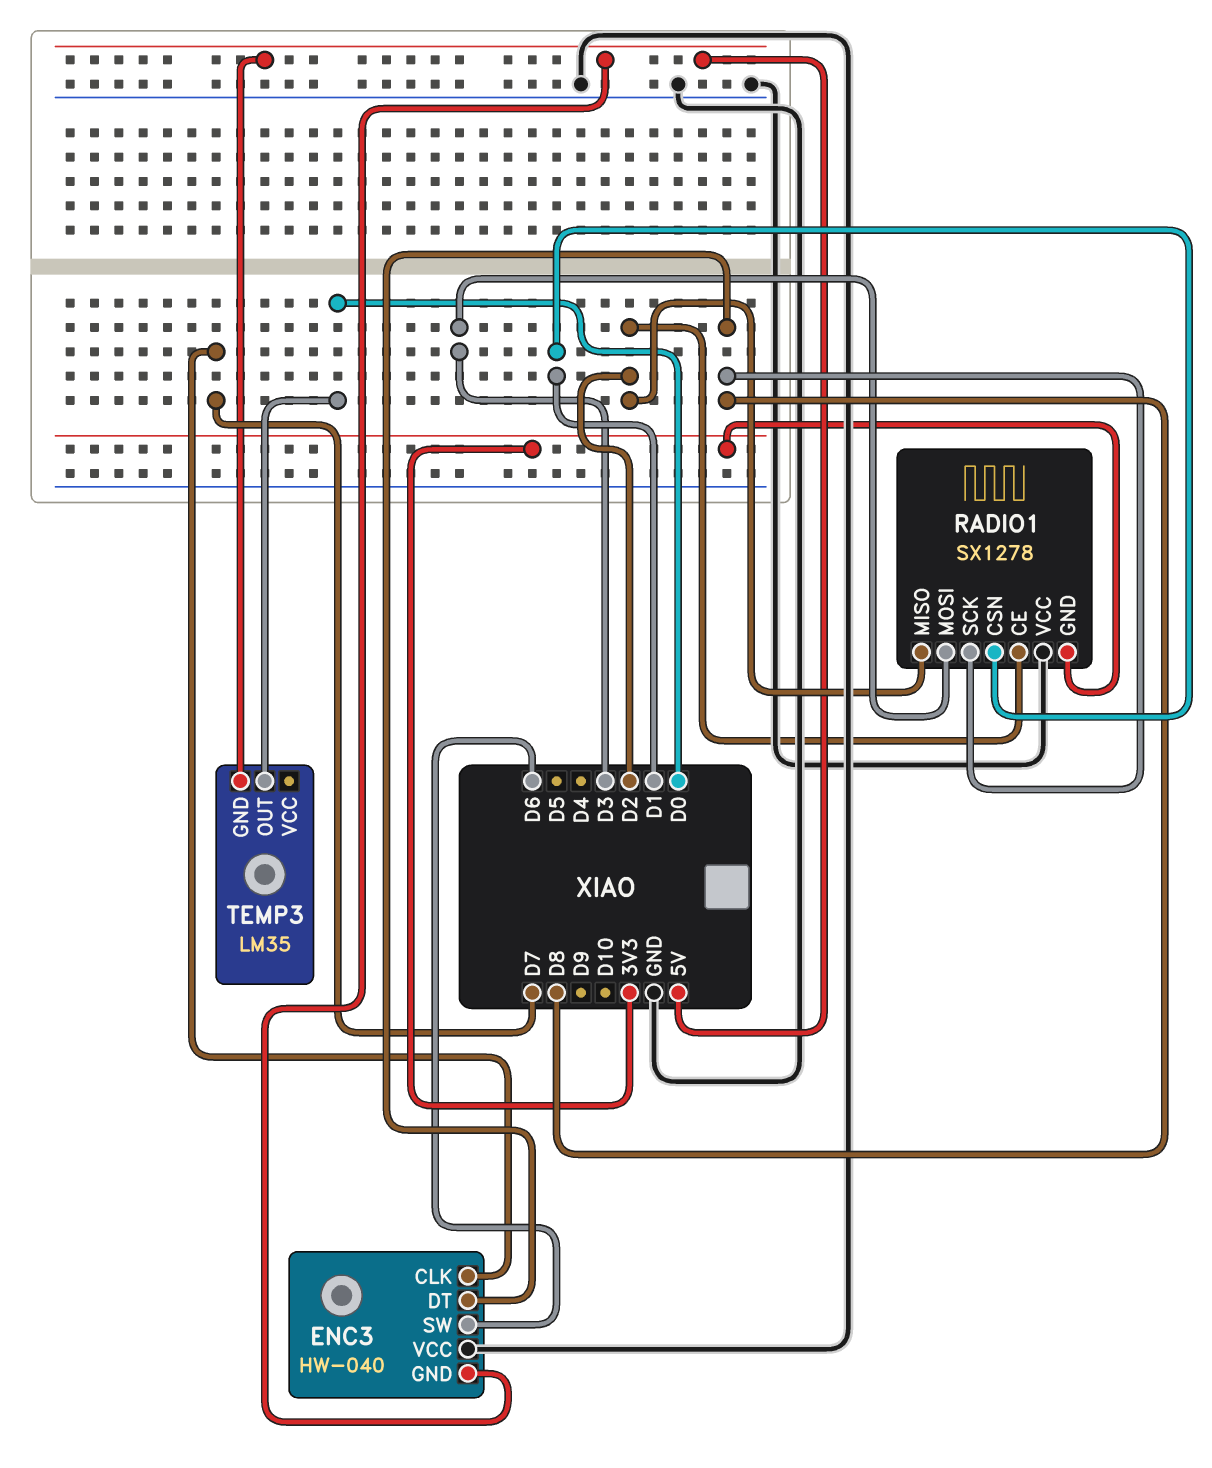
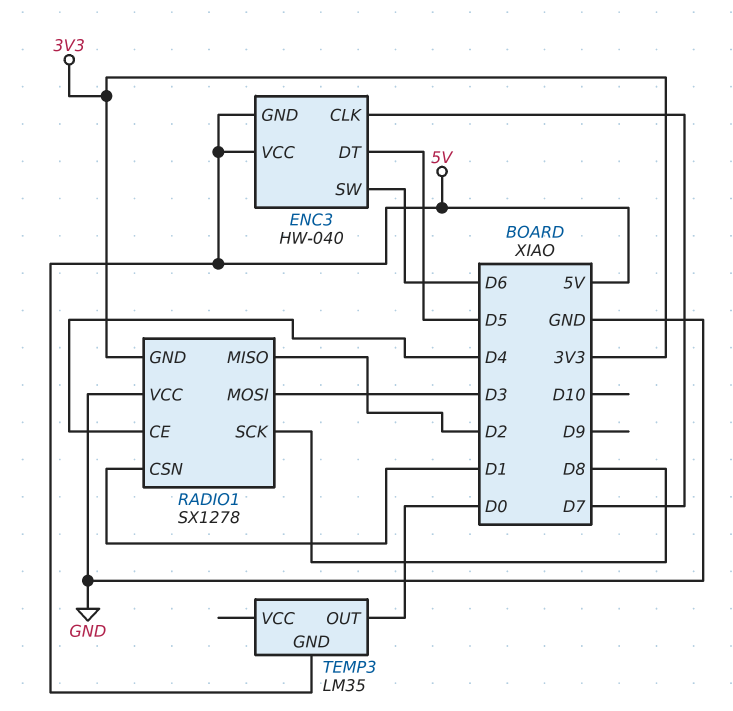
ENC3 pin DT: D8 -> D5
ENC3 pin VCC: GND -> 5V
RADIO1 pin CE: D2 -> D4

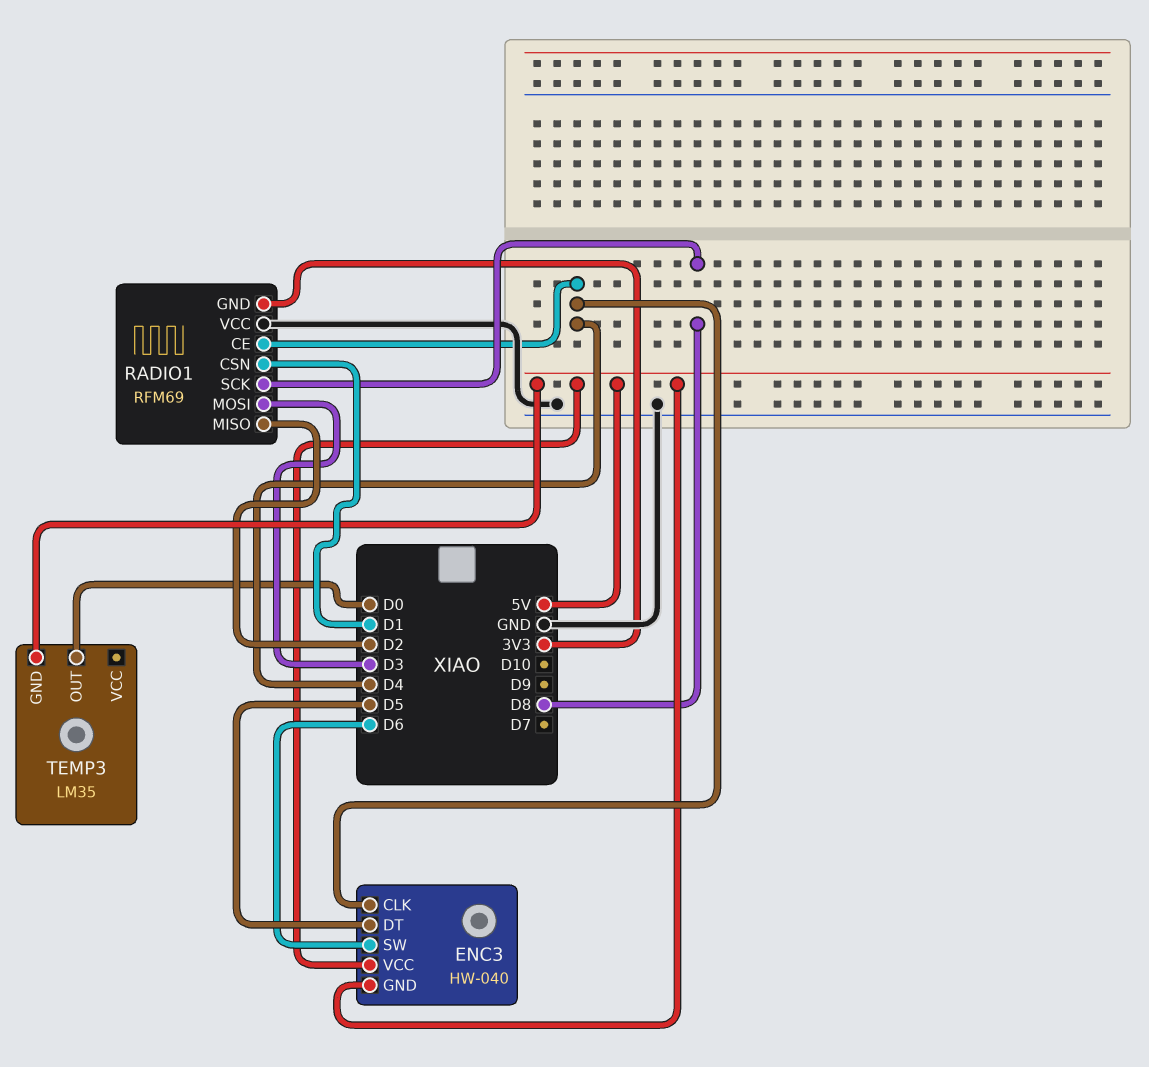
ENC3 pin CLK: D7 -> D4
RADIO1: SX1278 -> RFM69

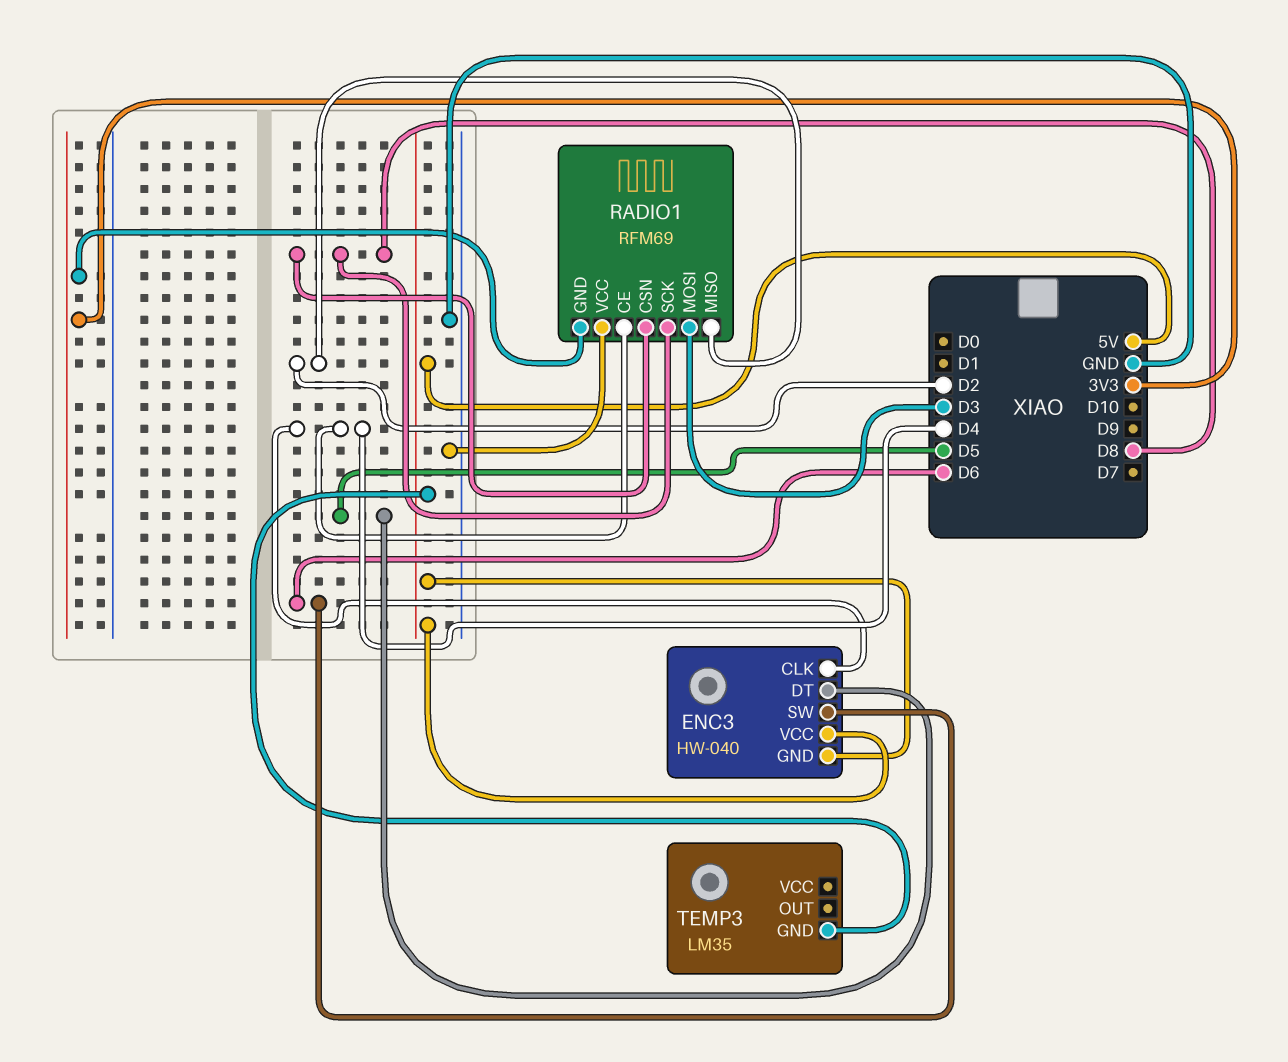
RADIO1 pin CSN: D1 -> D8
TEMP3 pin OUT: D0 -> none

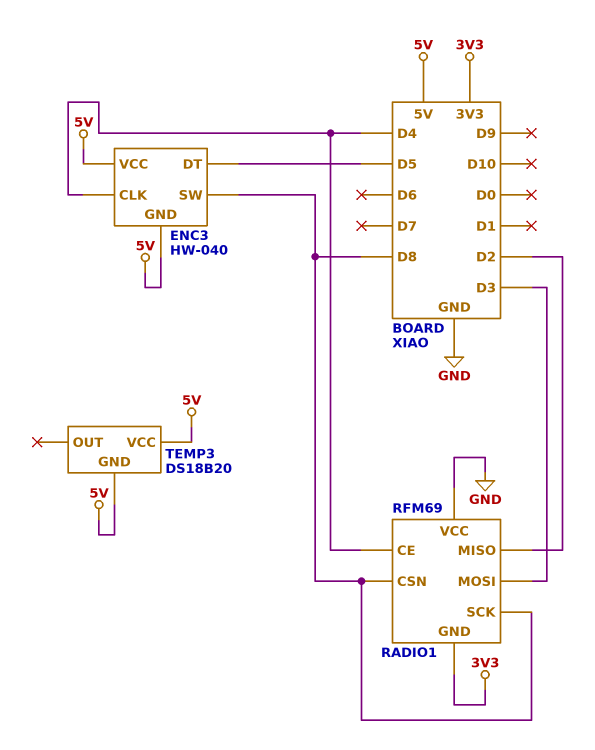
ENC3 pin SW: D6 -> D8
TEMP3: LM35 -> DS18B20
TEMP3 pin VCC: none -> 5V

